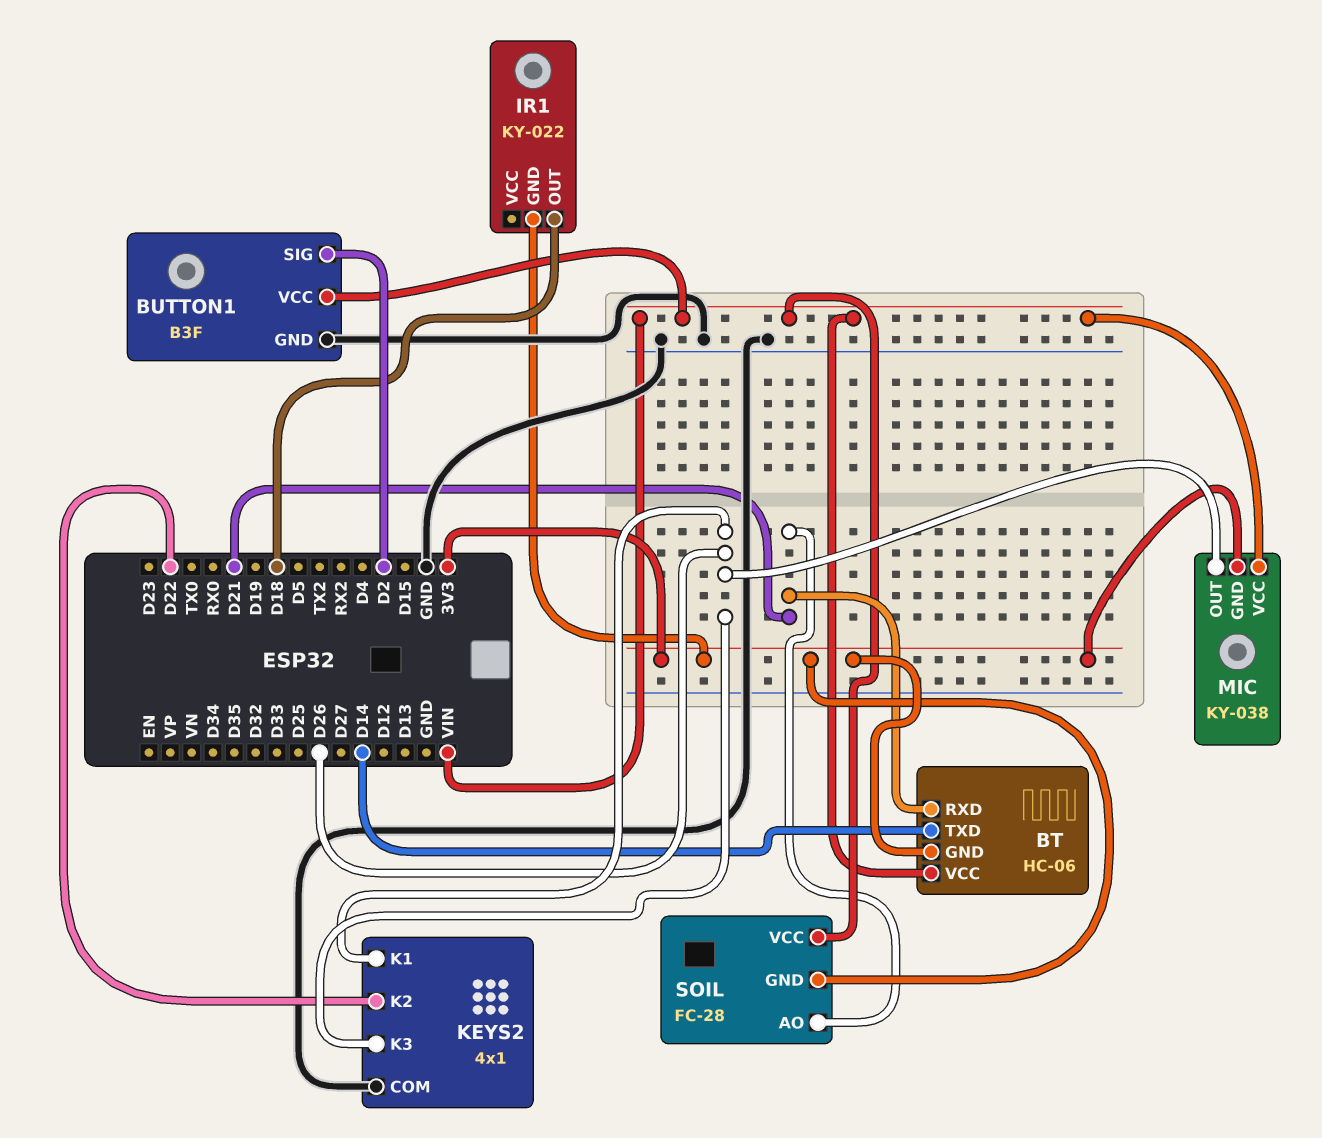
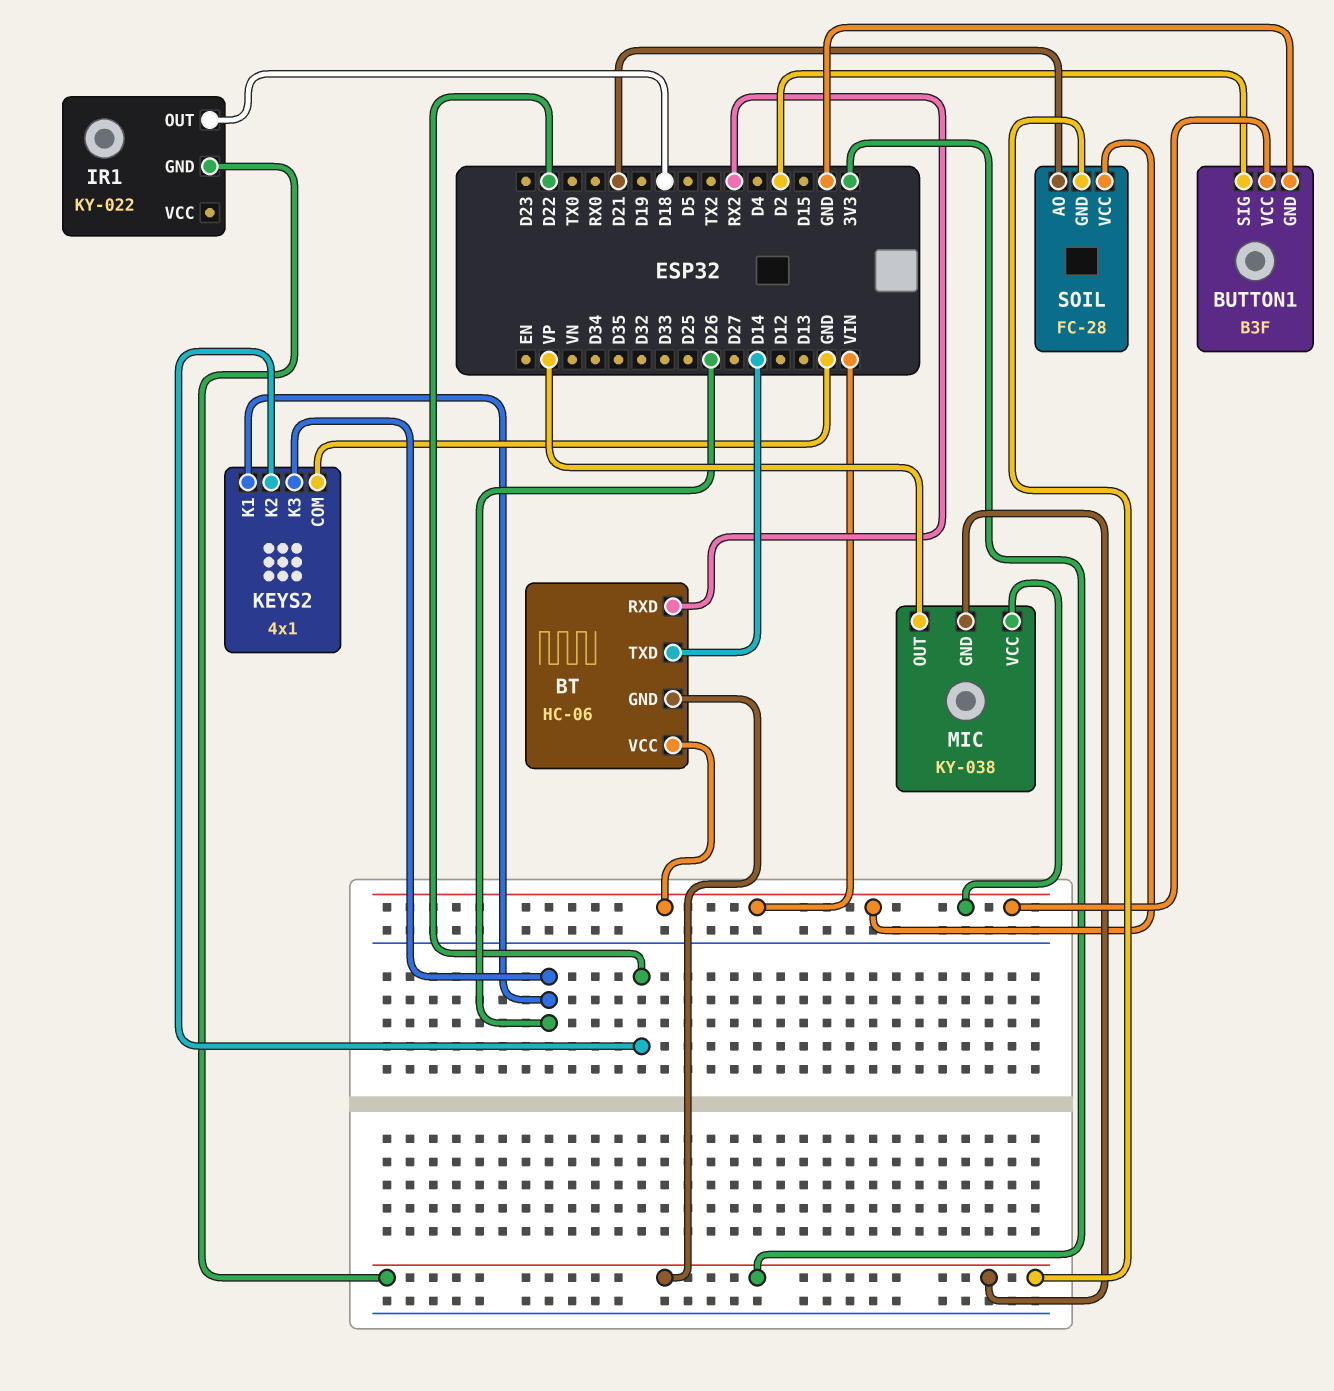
BT pin RXD: D21 -> RX2
MIC pin OUT: D26 -> VP

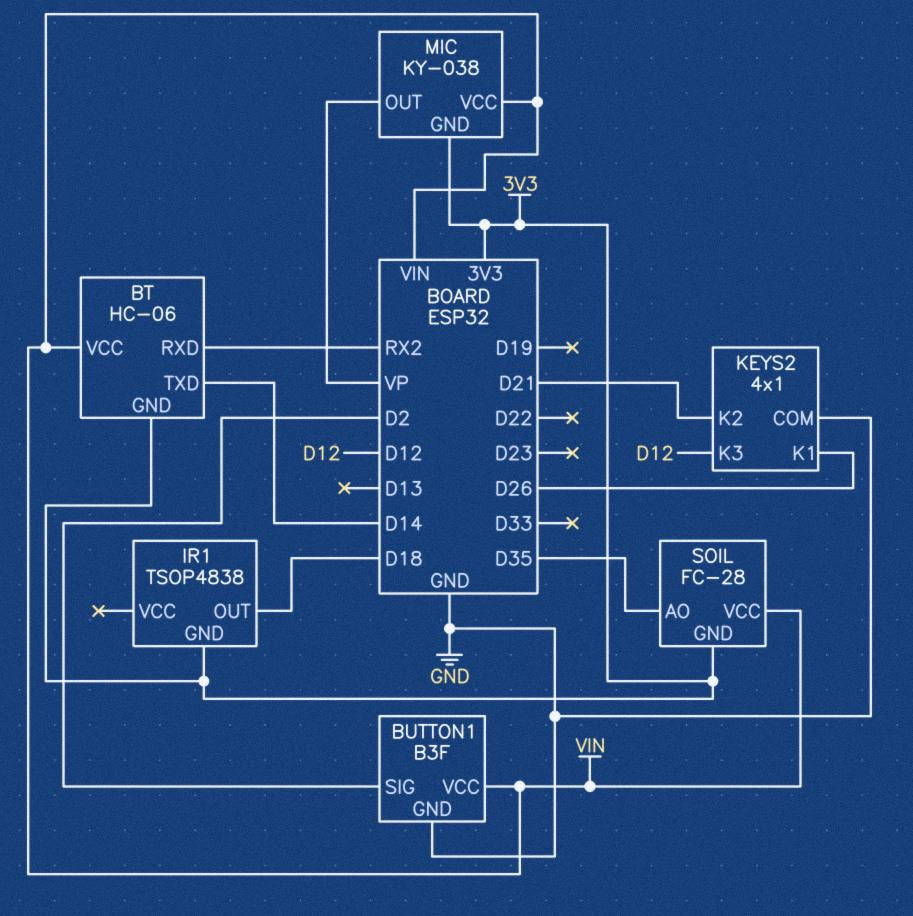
IR1: KY-022 -> TSOP4838
KEYS2 pin K2: D22 -> D21
KEYS2 pin K3: D26 -> D12
SOIL pin AO: D21 -> D35

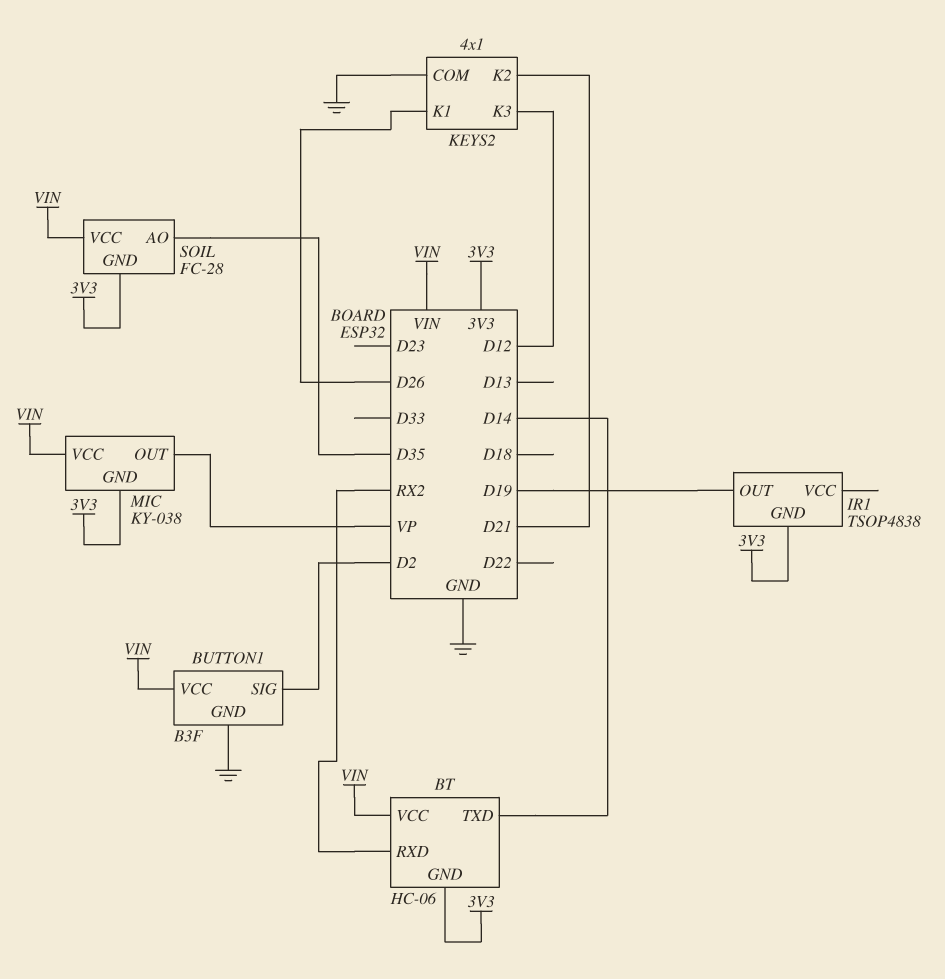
IR1 pin OUT: D18 -> D19

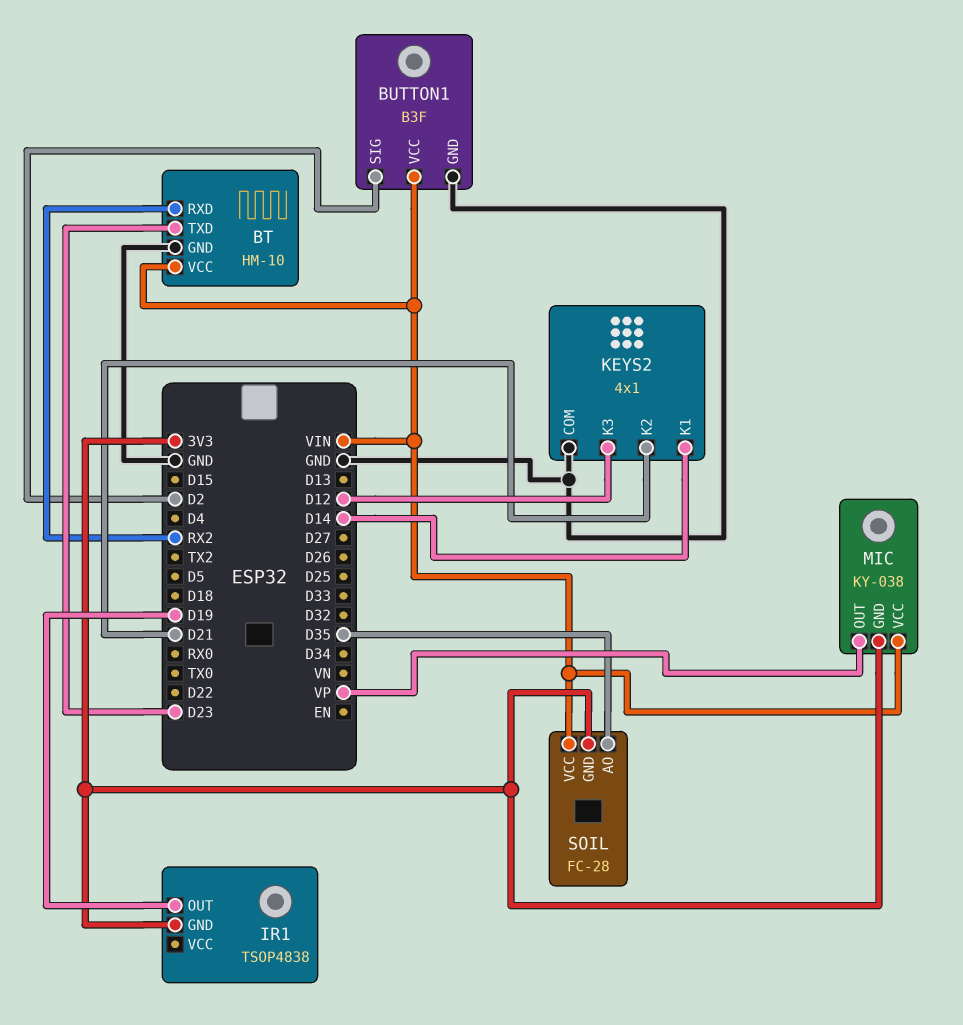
BT: HC-06 -> HM-10
BT pin GND: 3V3 -> GND
BT pin TXD: D14 -> D23
KEYS2 pin K1: D26 -> D14

